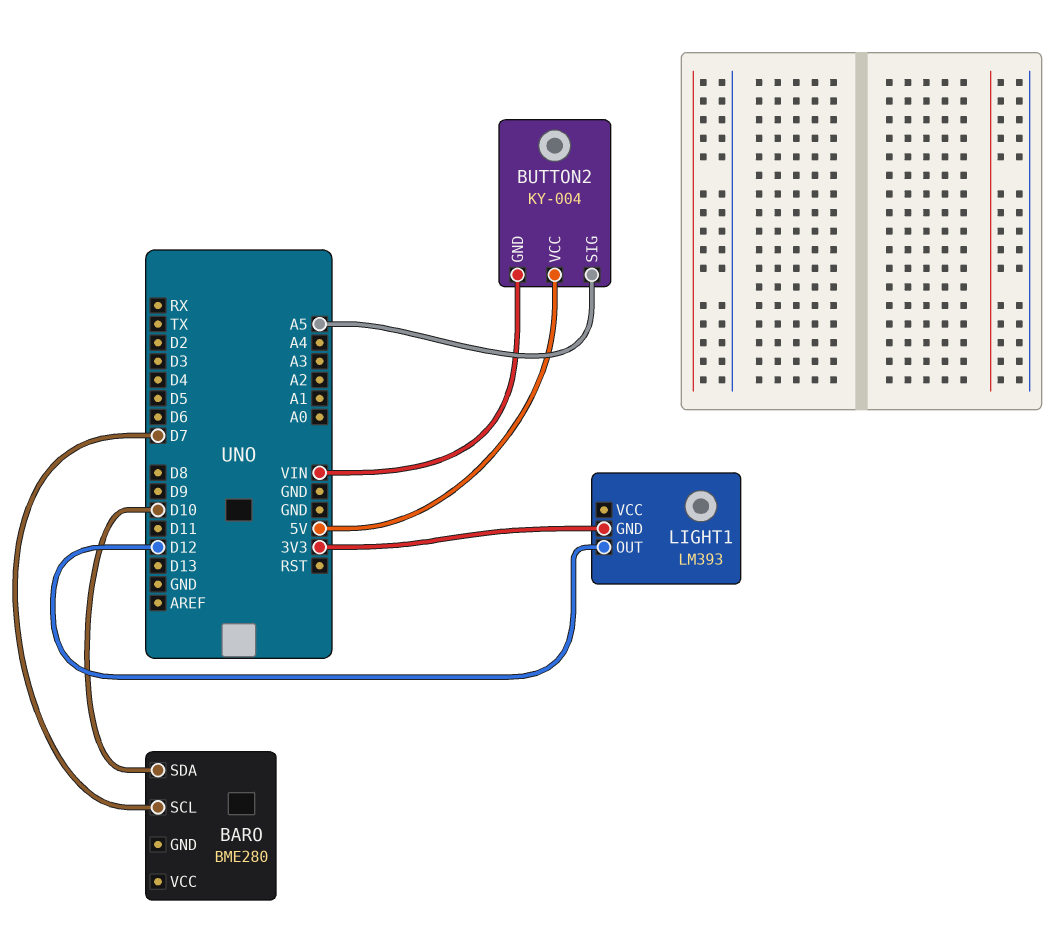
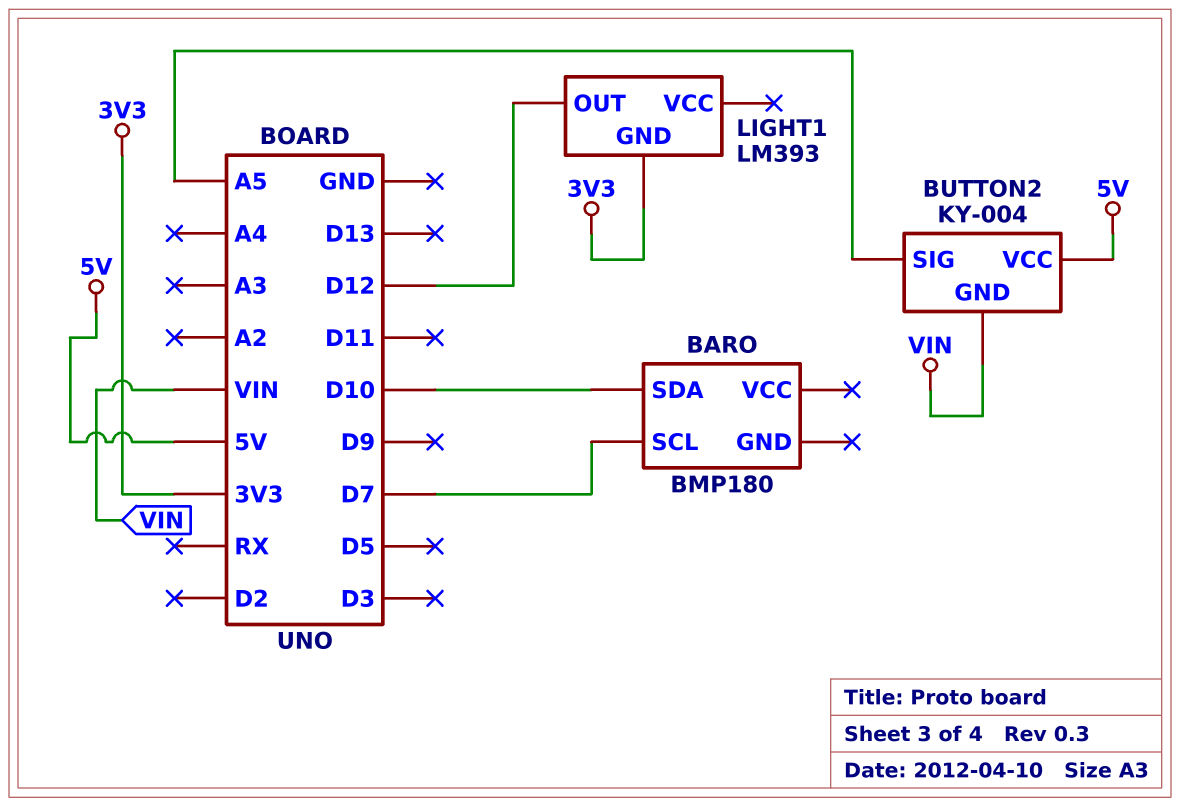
BARO: BME280 -> BMP180

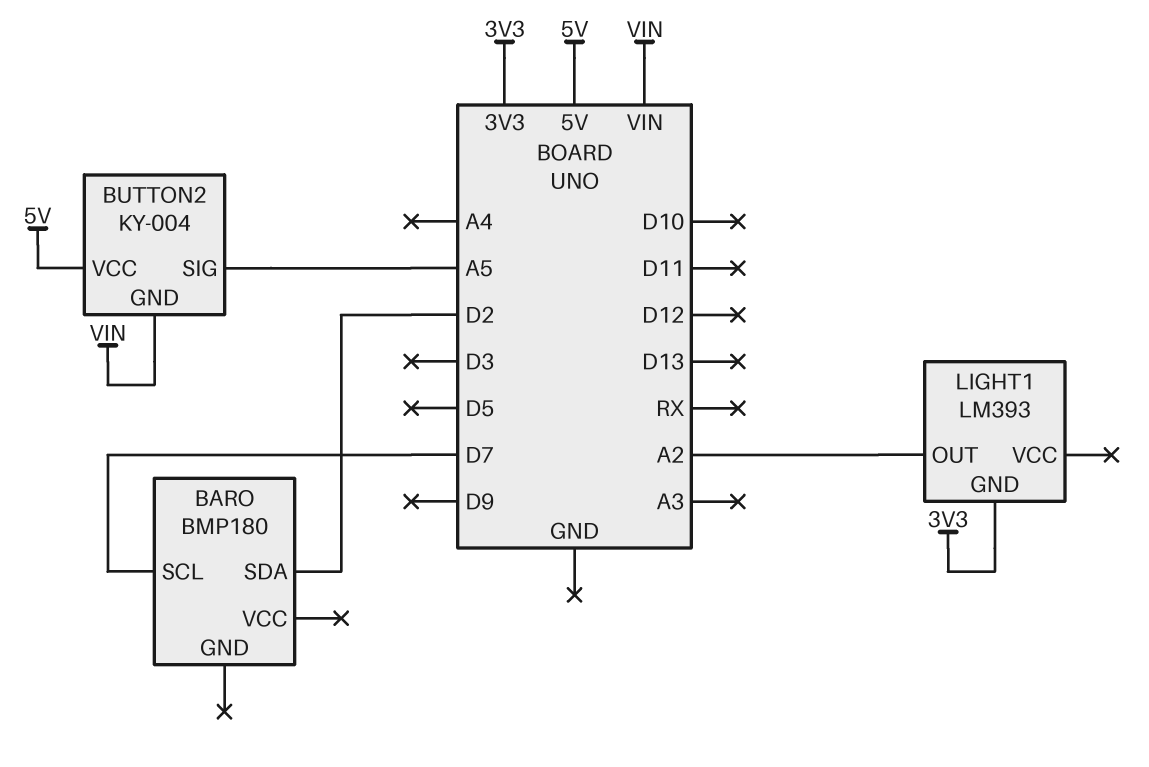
BARO pin SDA: D10 -> D2
LIGHT1 pin OUT: D12 -> A2

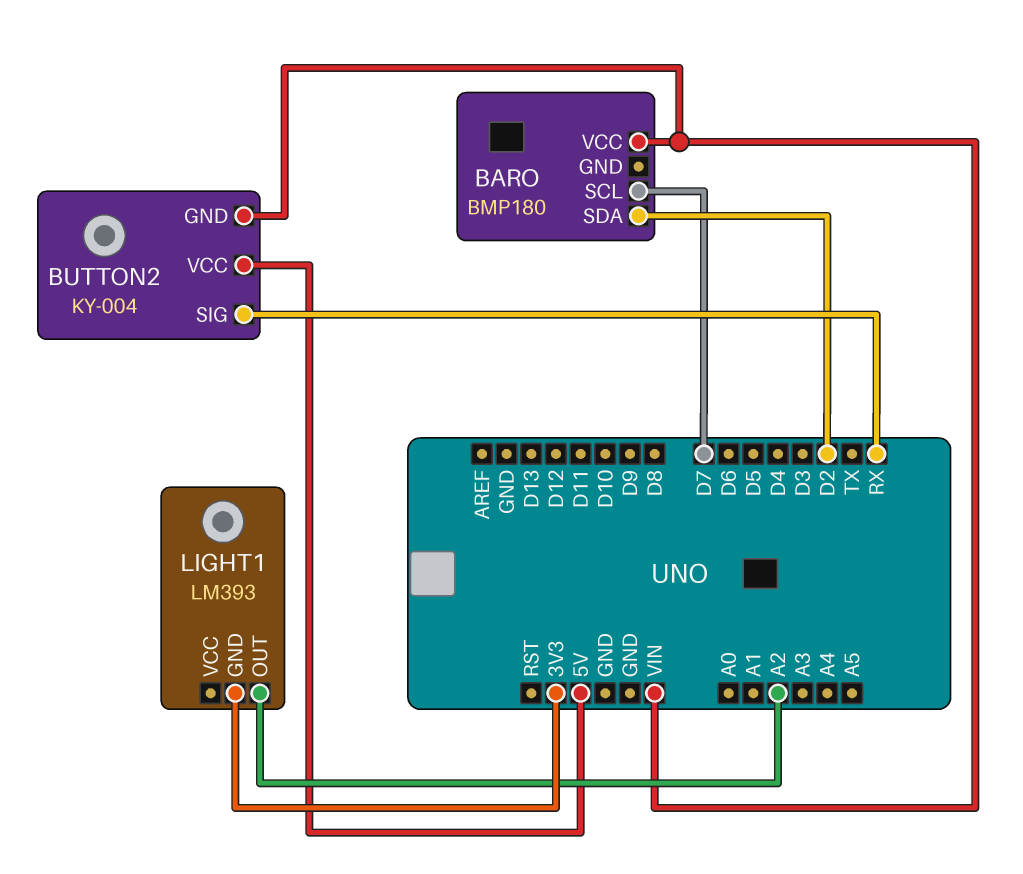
BARO pin VCC: none -> VIN
BUTTON2 pin SIG: A5 -> RX

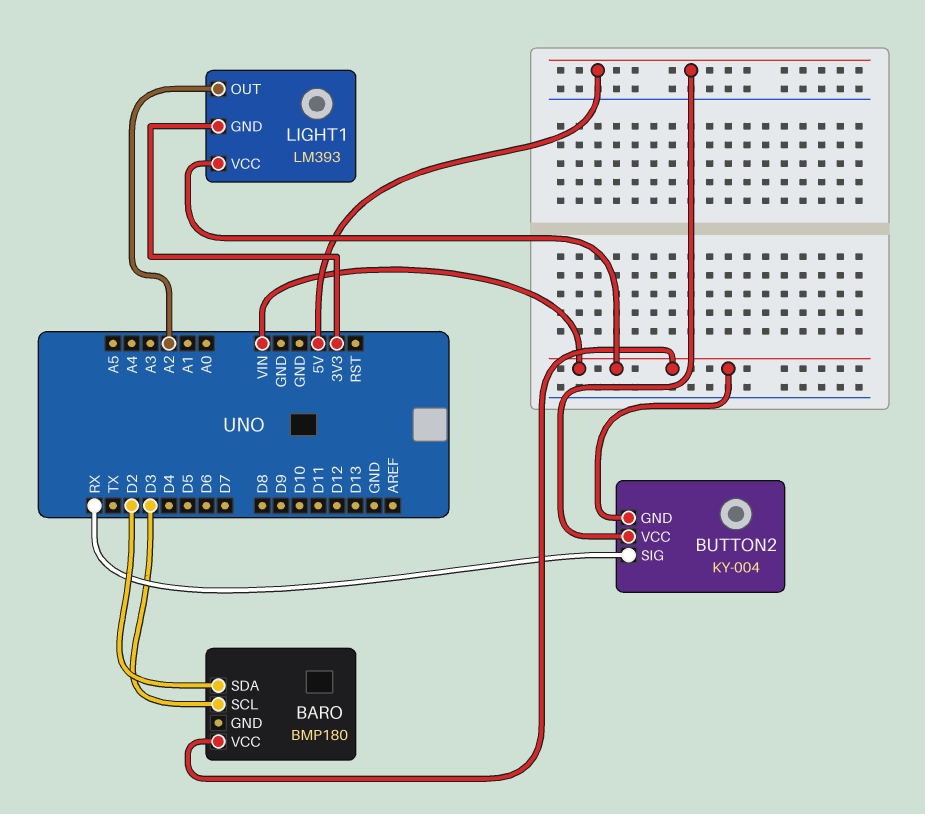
BARO pin SCL: D7 -> D3
LIGHT1 pin VCC: none -> VIN

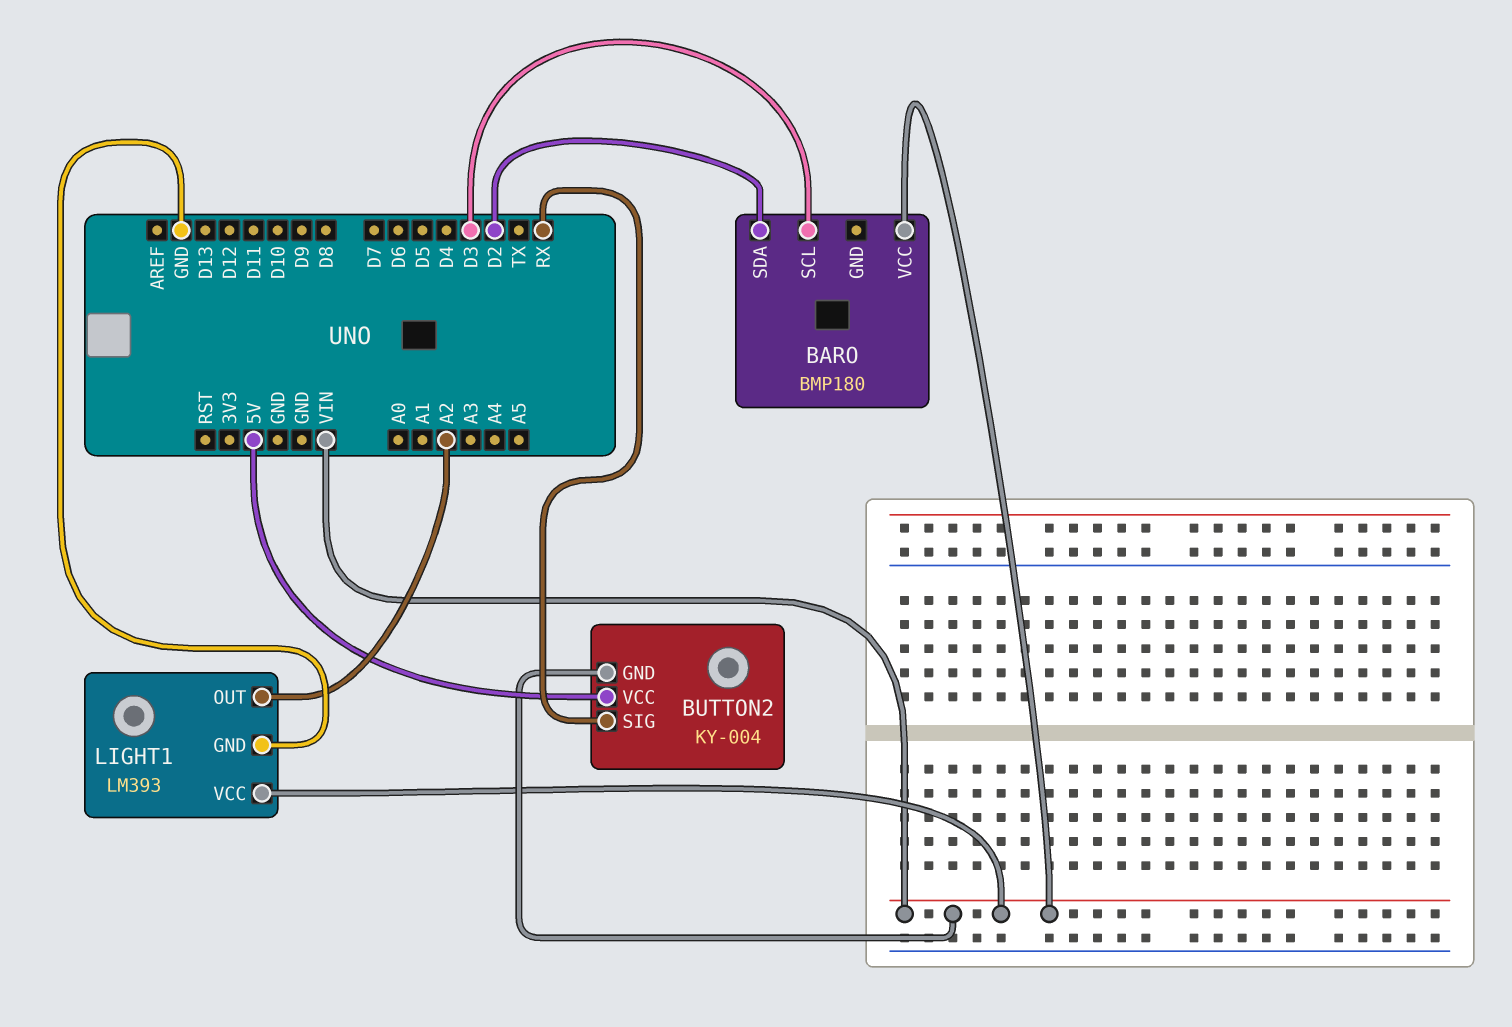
LIGHT1 pin GND: 3V3 -> GND

